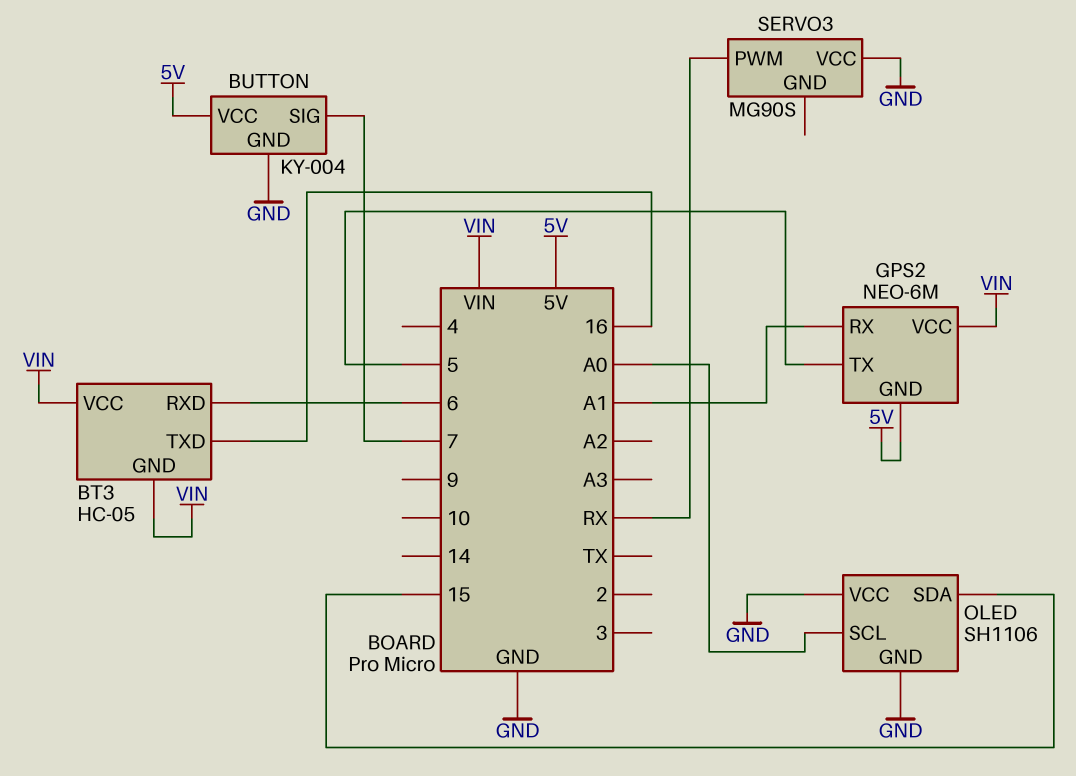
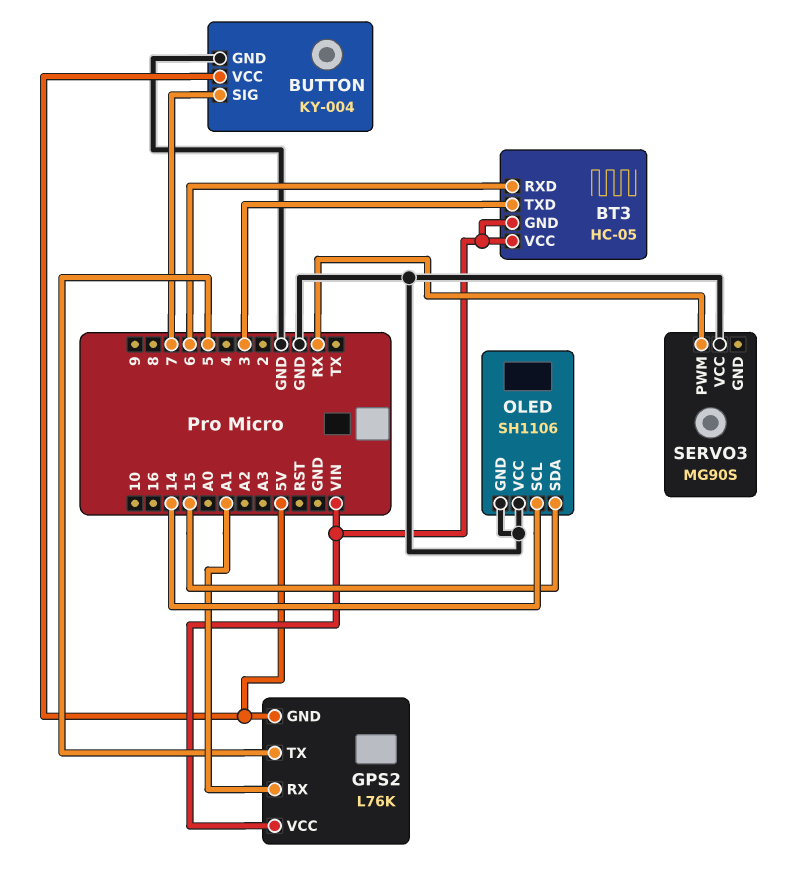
BT3 pin TXD: 16 -> 3
GPS2: NEO-6M -> L76K
OLED pin SCL: A0 -> 14

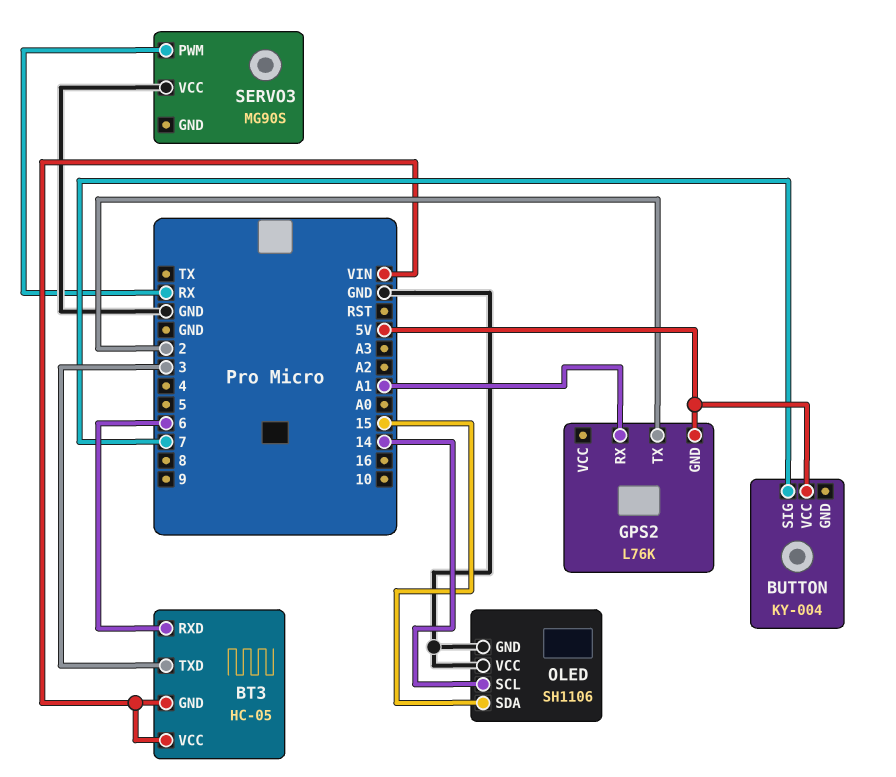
BUTTON pin GND: GND -> none
GPS2 pin TX: 5 -> 2
GPS2 pin VCC: VIN -> none

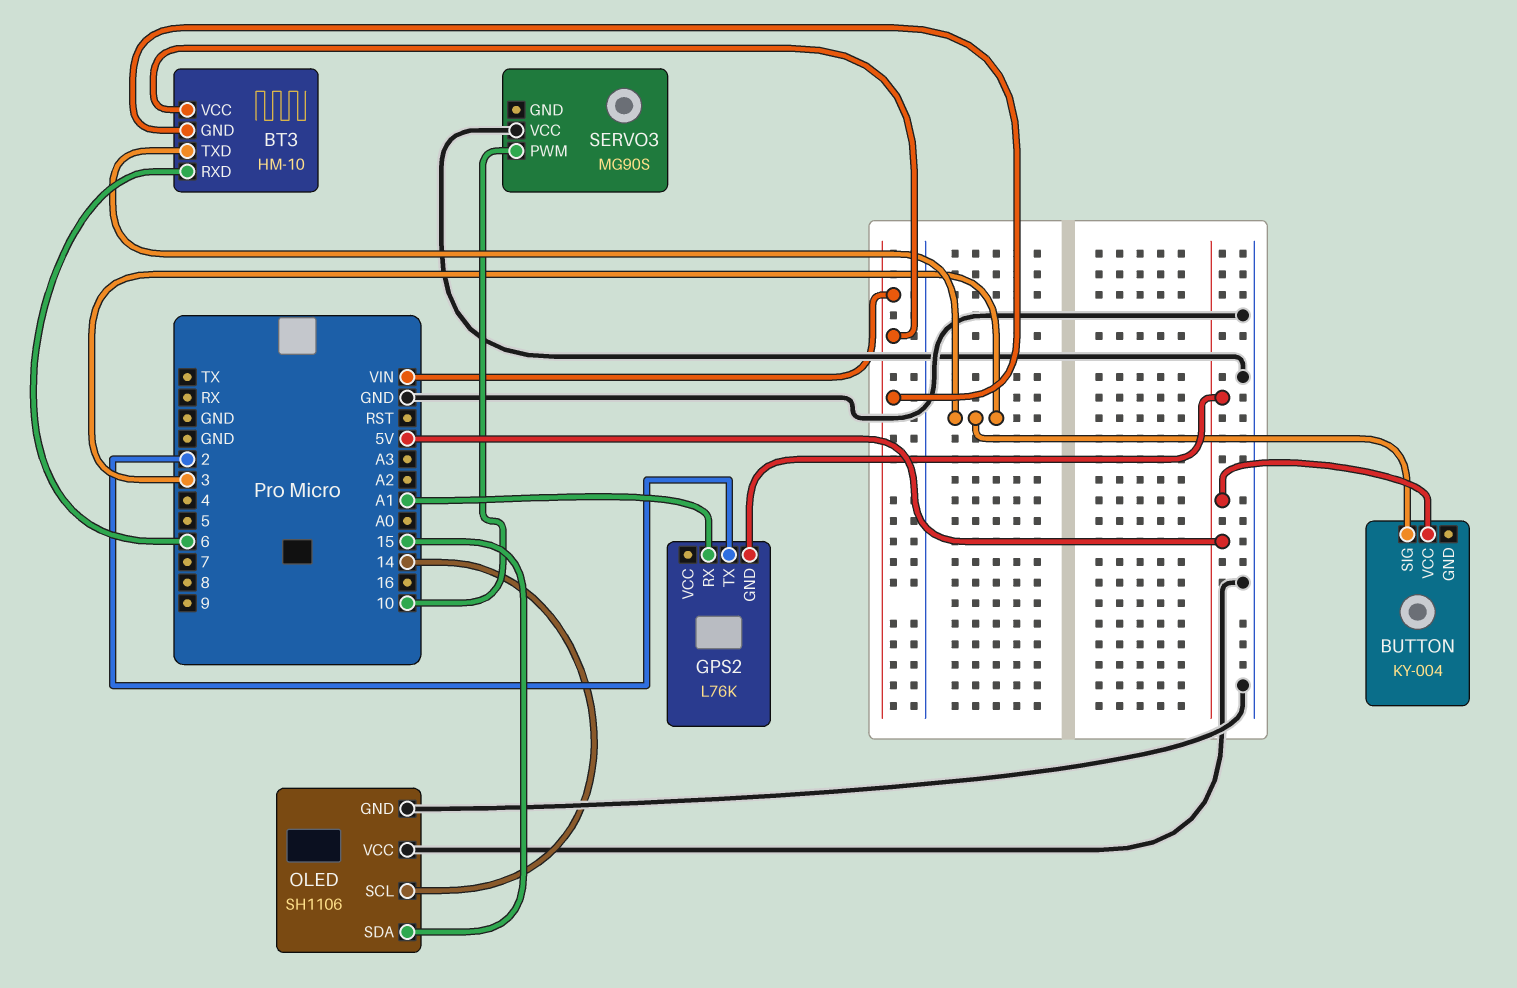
BT3: HC-05 -> HM-10
BUTTON pin SIG: 7 -> 3
SERVO3 pin PWM: RX -> 10

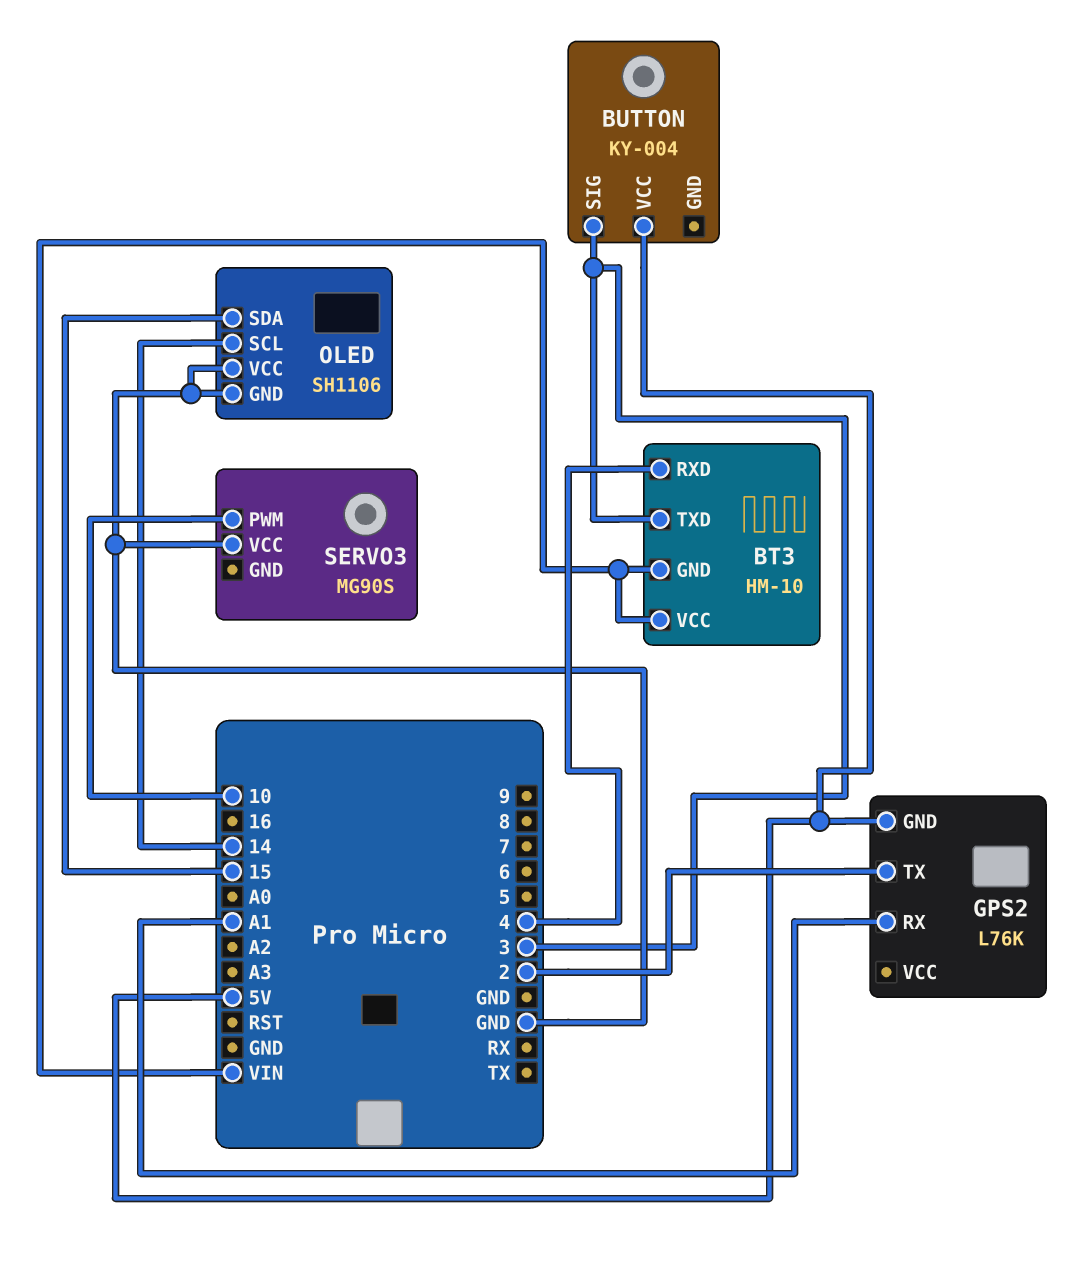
BT3 pin RXD: 6 -> 4

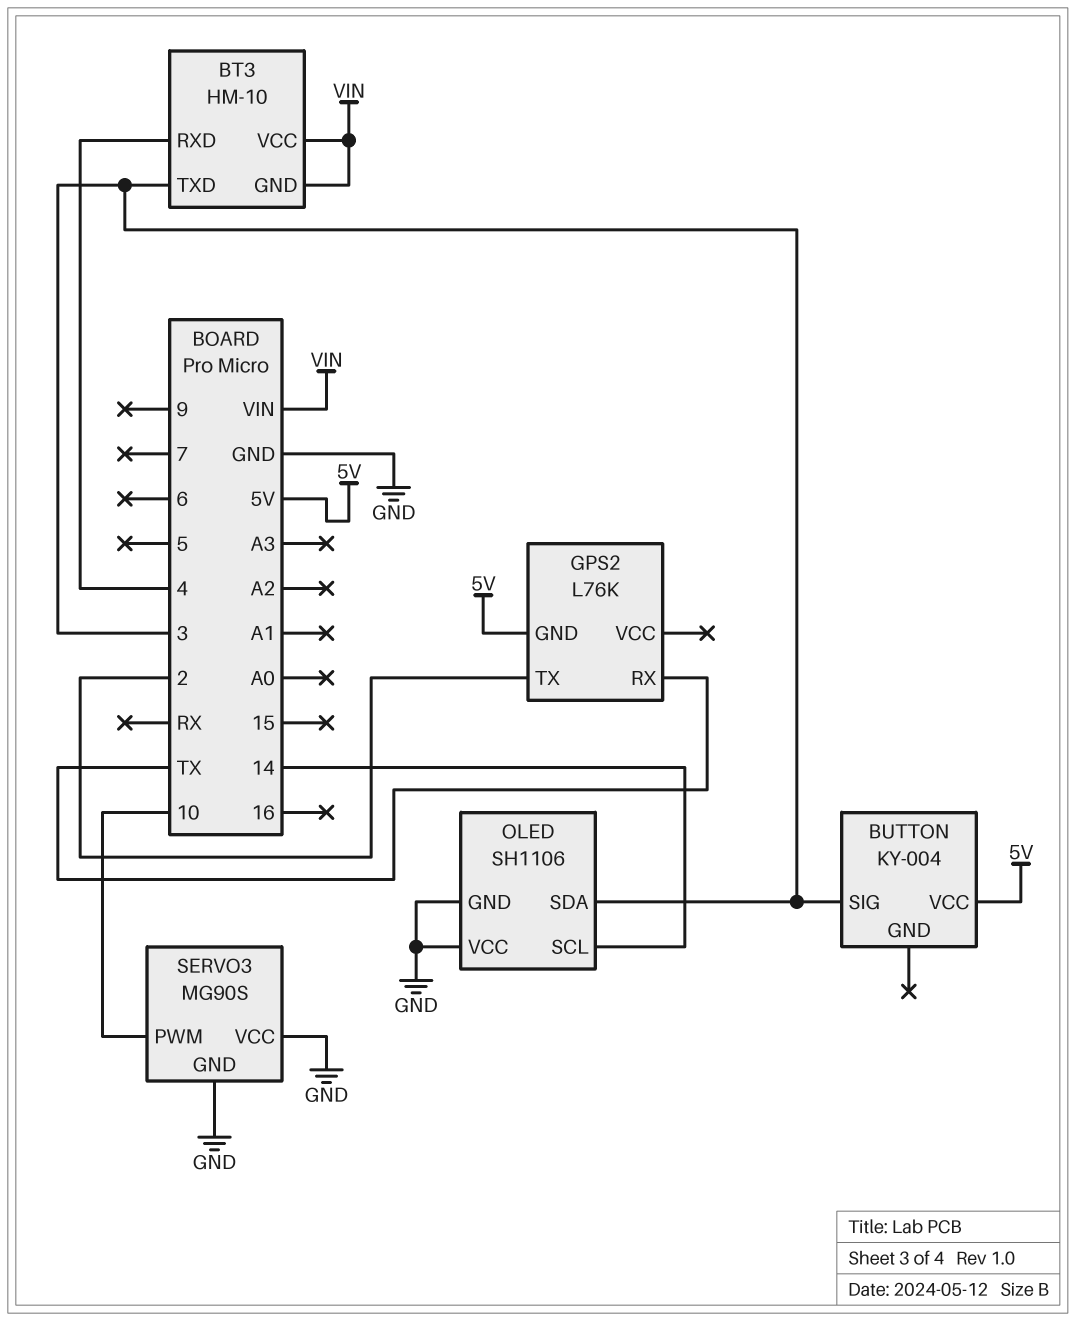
GPS2 pin RX: A1 -> TX
OLED pin SDA: 15 -> 3
SERVO3 pin GND: none -> GND

